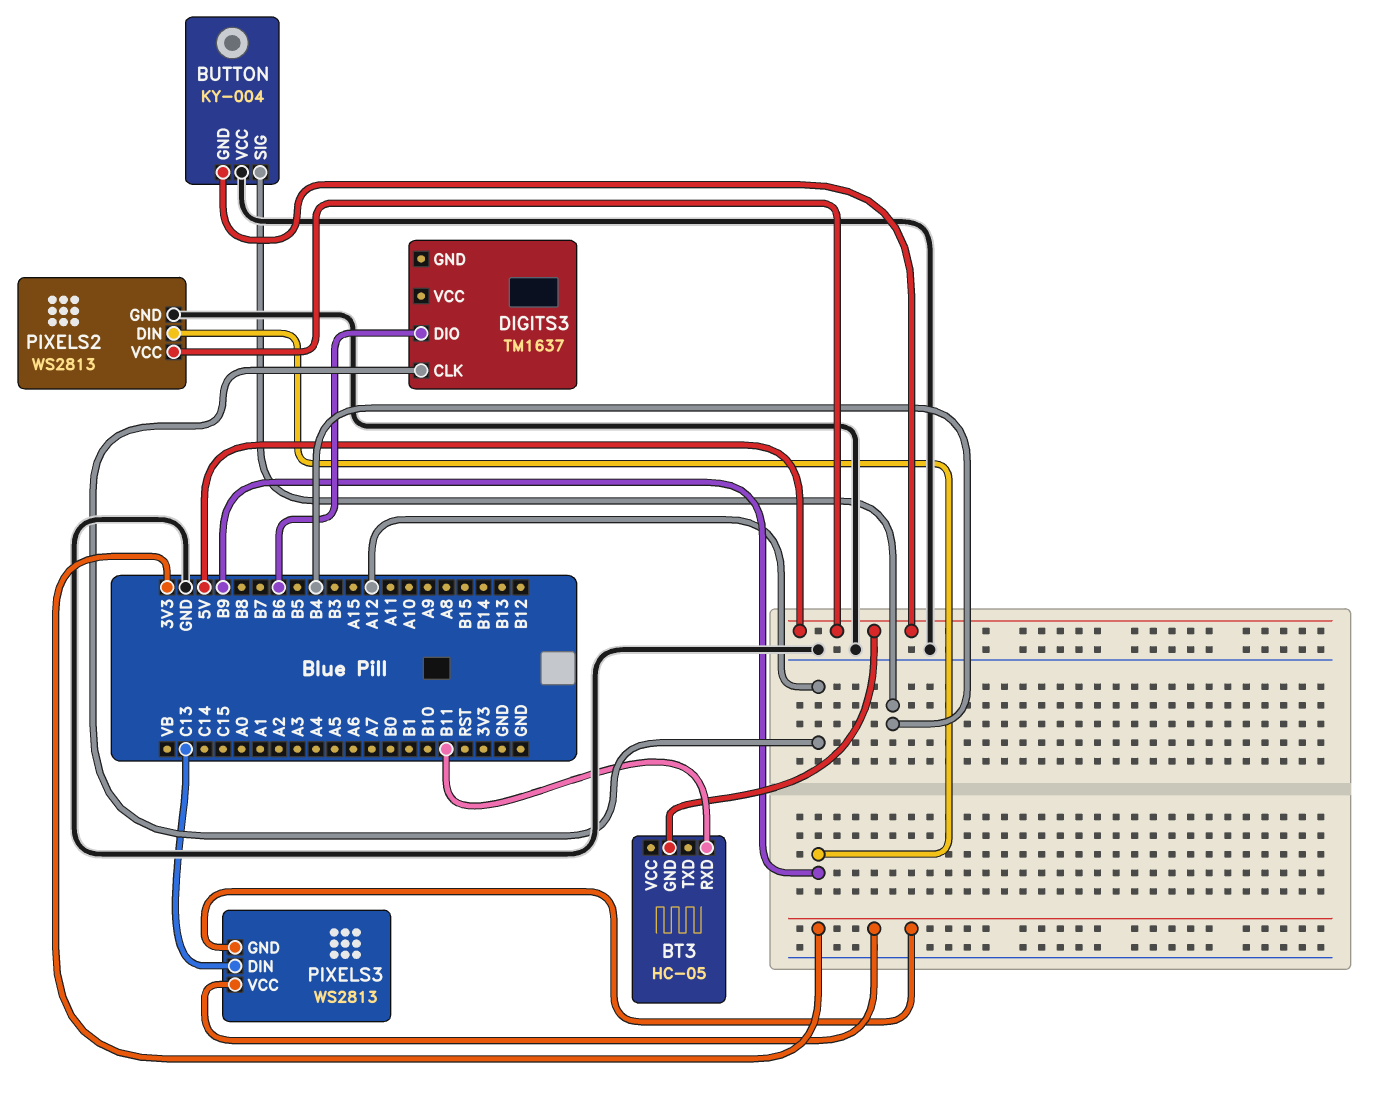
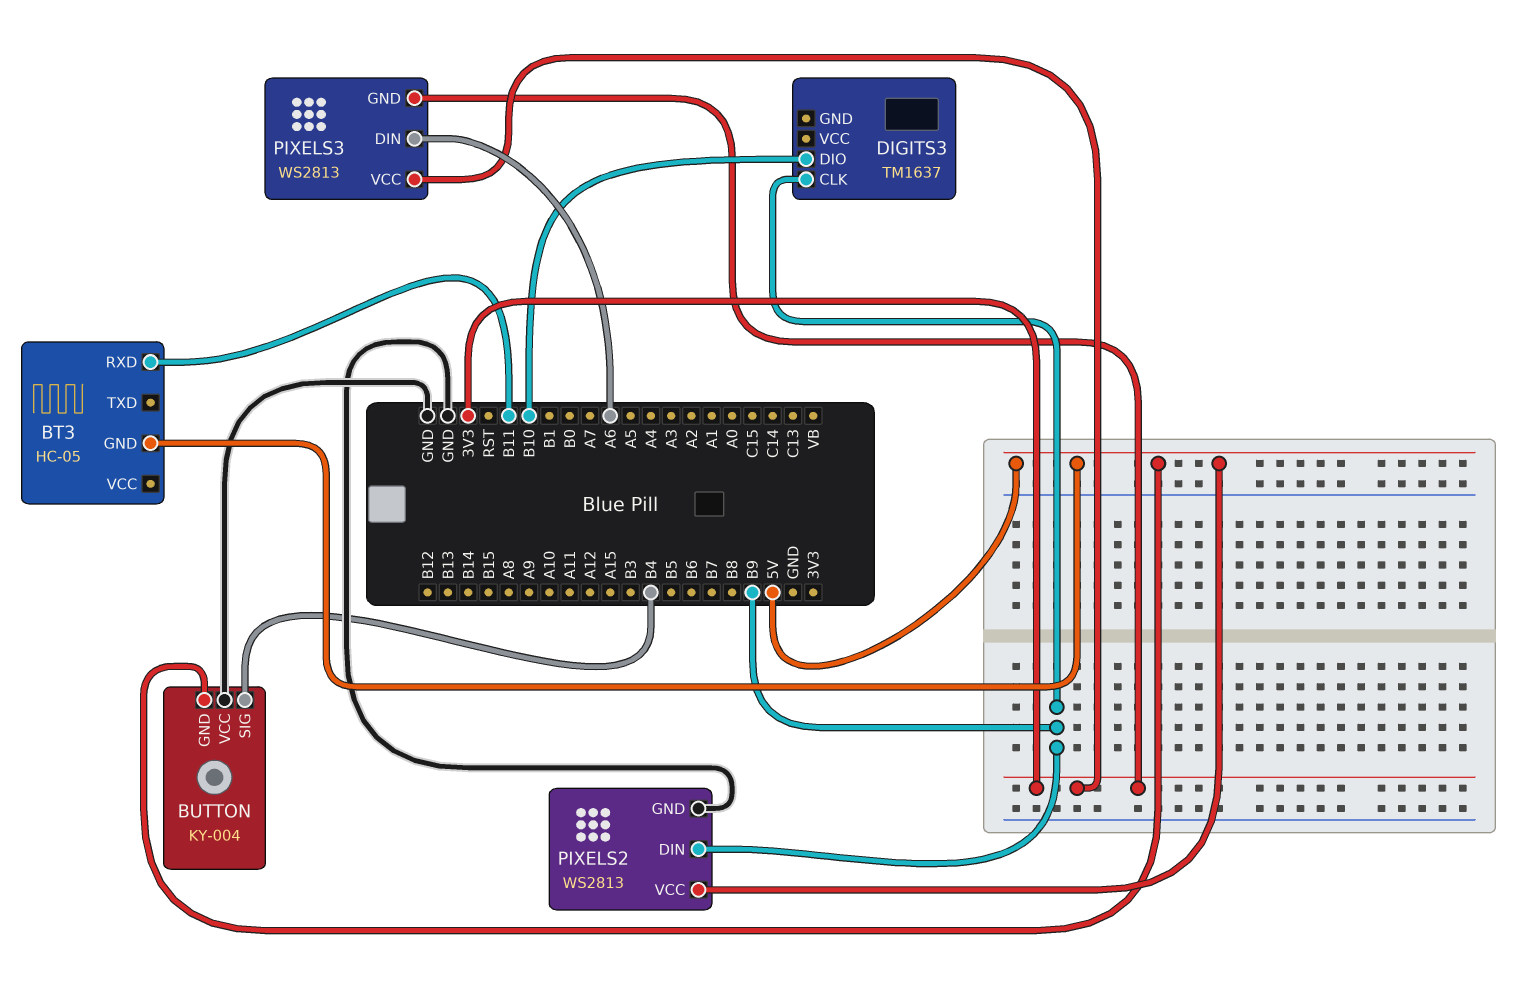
DIGITS3 pin CLK: A12 -> B9
DIGITS3 pin DIO: B6 -> B10
PIXELS3 pin DIN: C13 -> A6

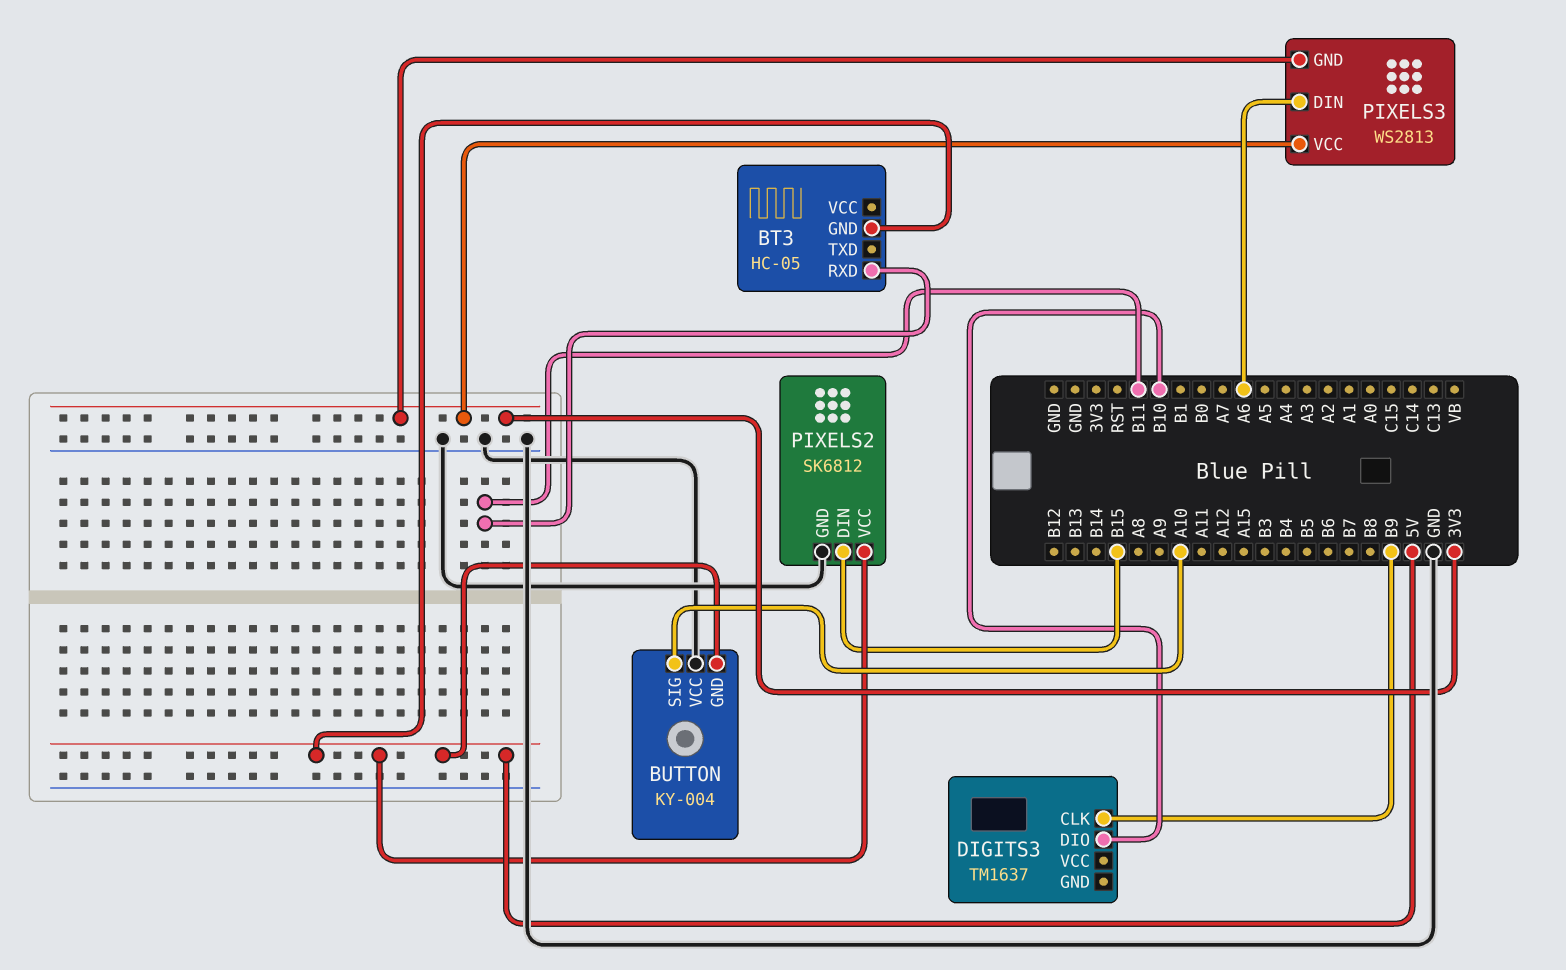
BUTTON pin SIG: B4 -> A10
PIXELS2: WS2813 -> SK6812
PIXELS2 pin DIN: B9 -> B15

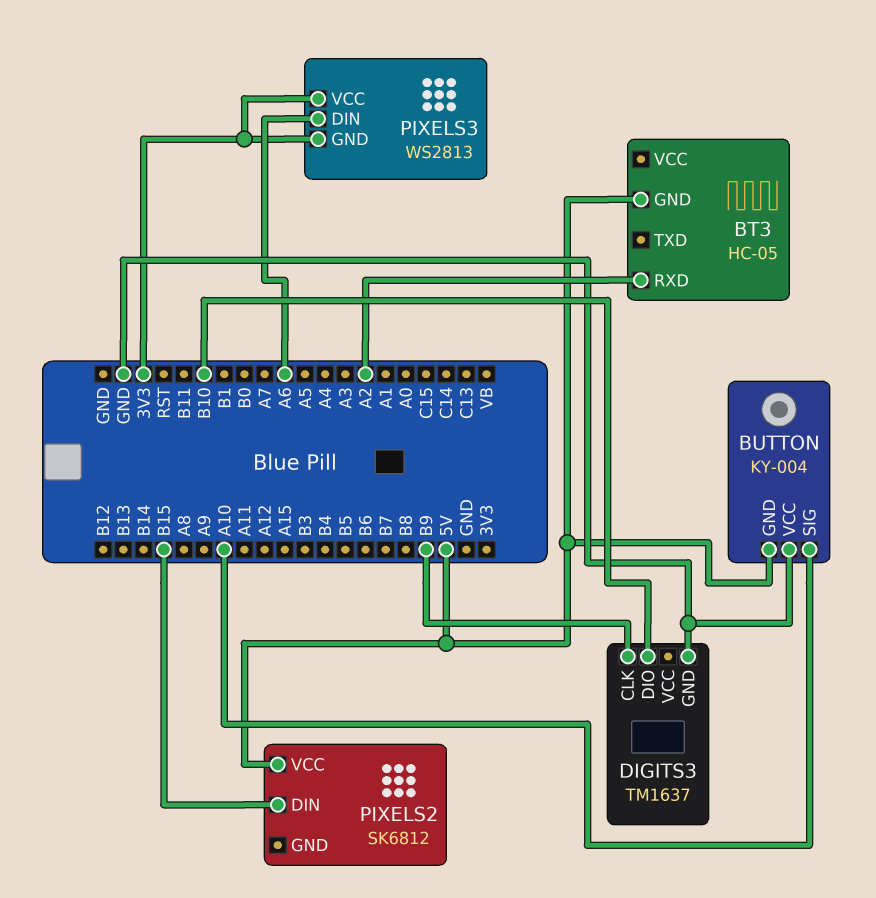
BT3 pin RXD: B11 -> A2
DIGITS3 pin GND: none -> GND
PIXELS2 pin GND: GND -> none

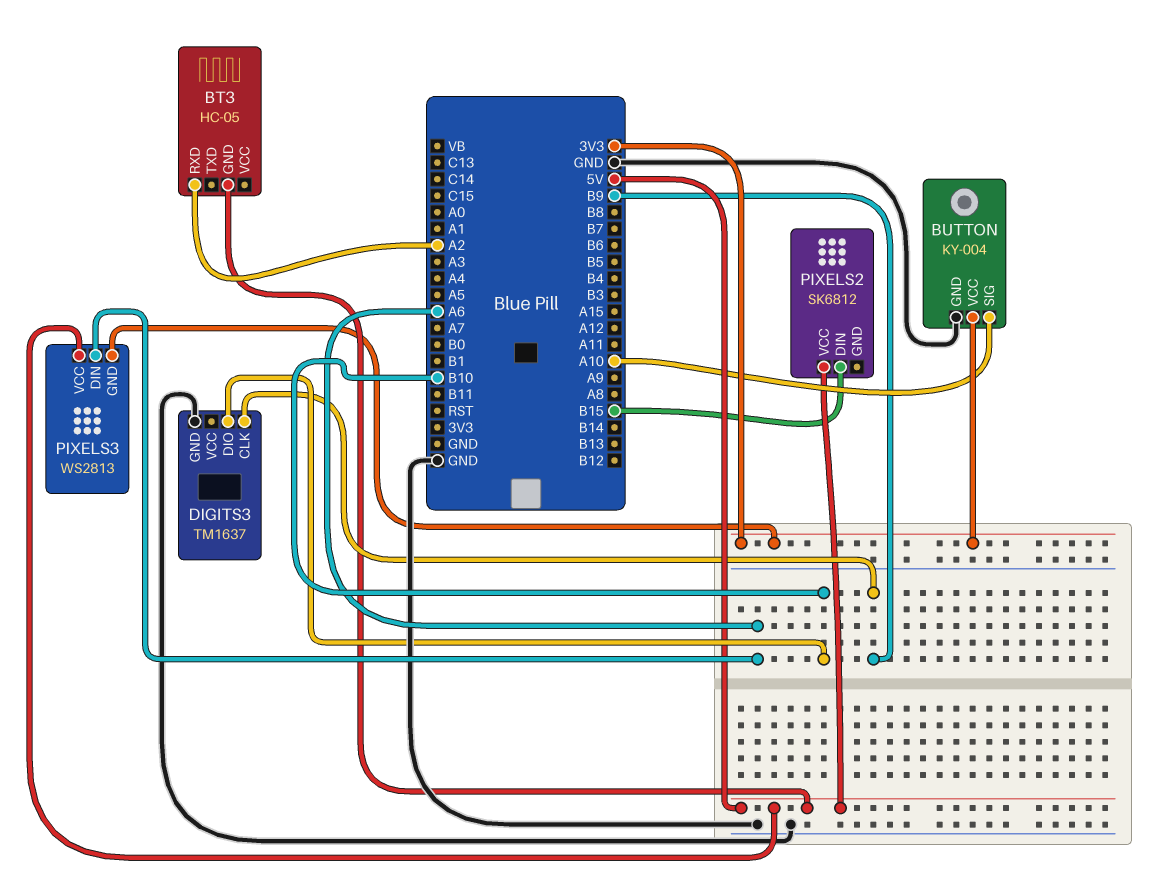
BUTTON pin GND: 5V -> GND
BUTTON pin VCC: GND -> 3V3
PIXELS3 pin VCC: 3V3 -> 5V

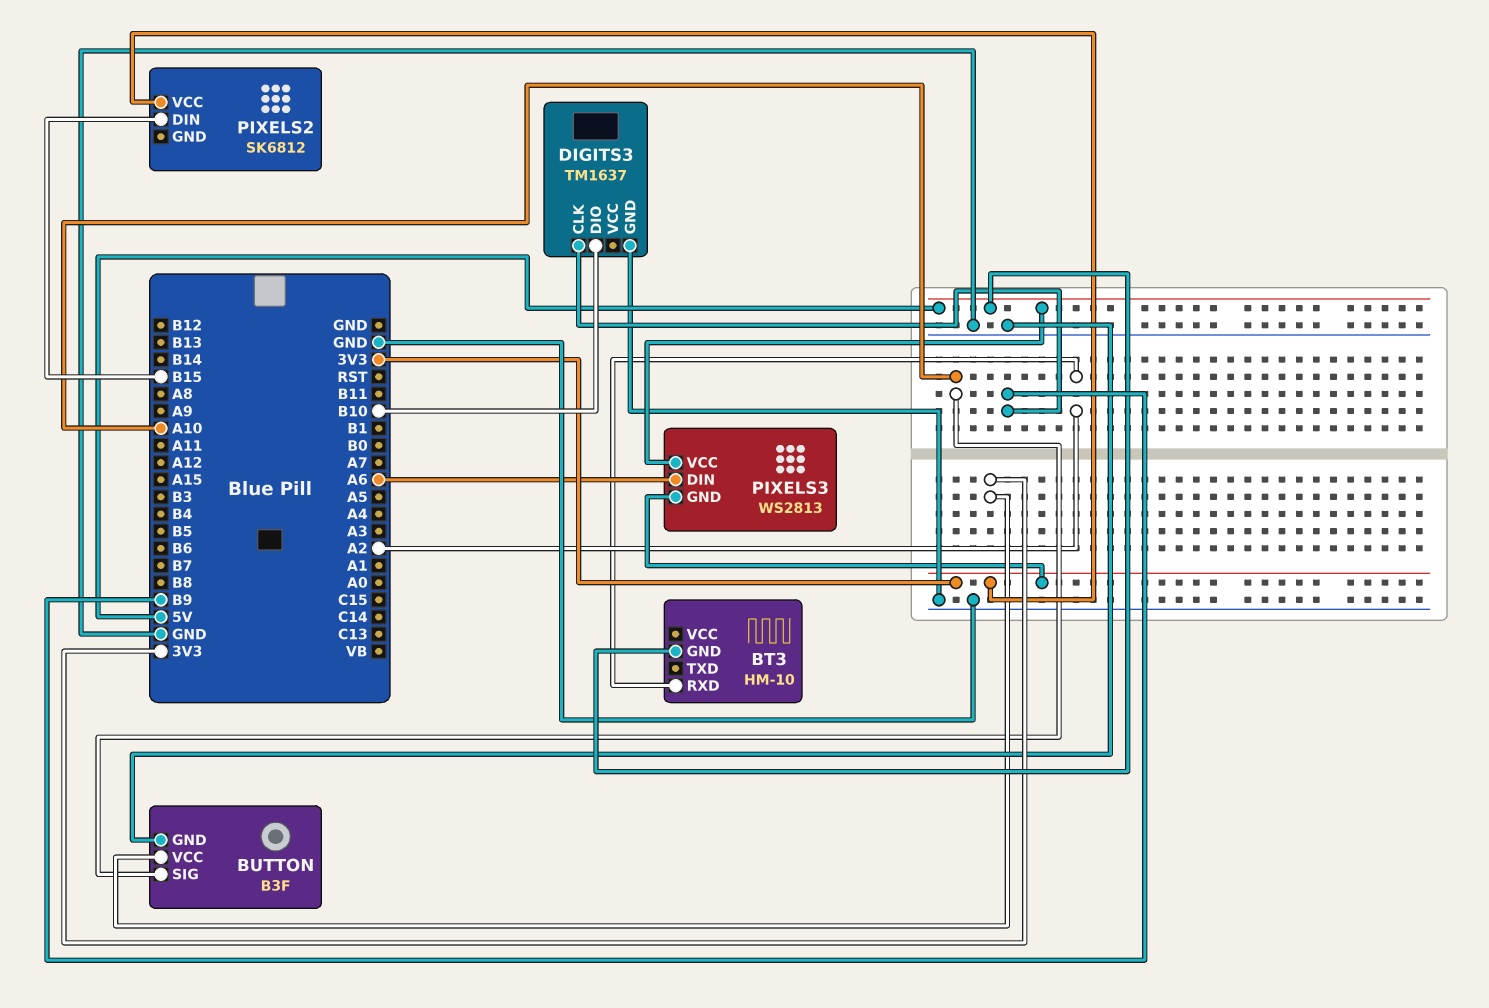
BT3: HC-05 -> HM-10
BUTTON: KY-004 -> B3F
PIXELS2 pin VCC: 5V -> 3V3

